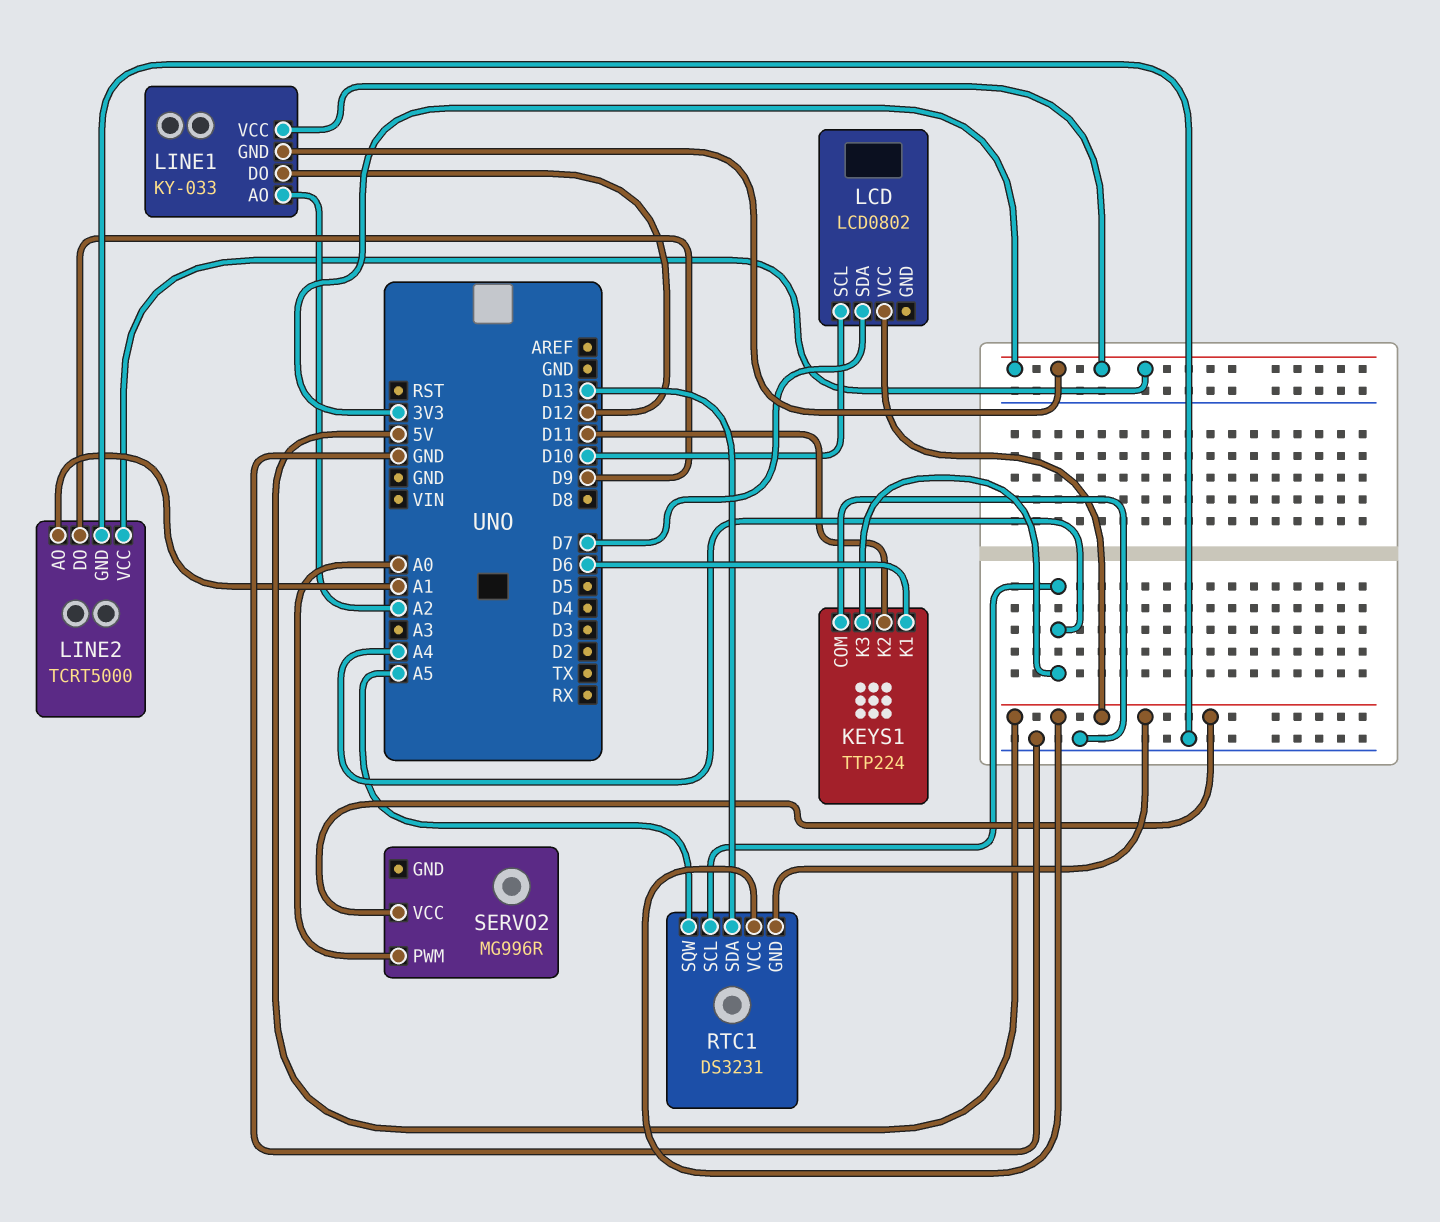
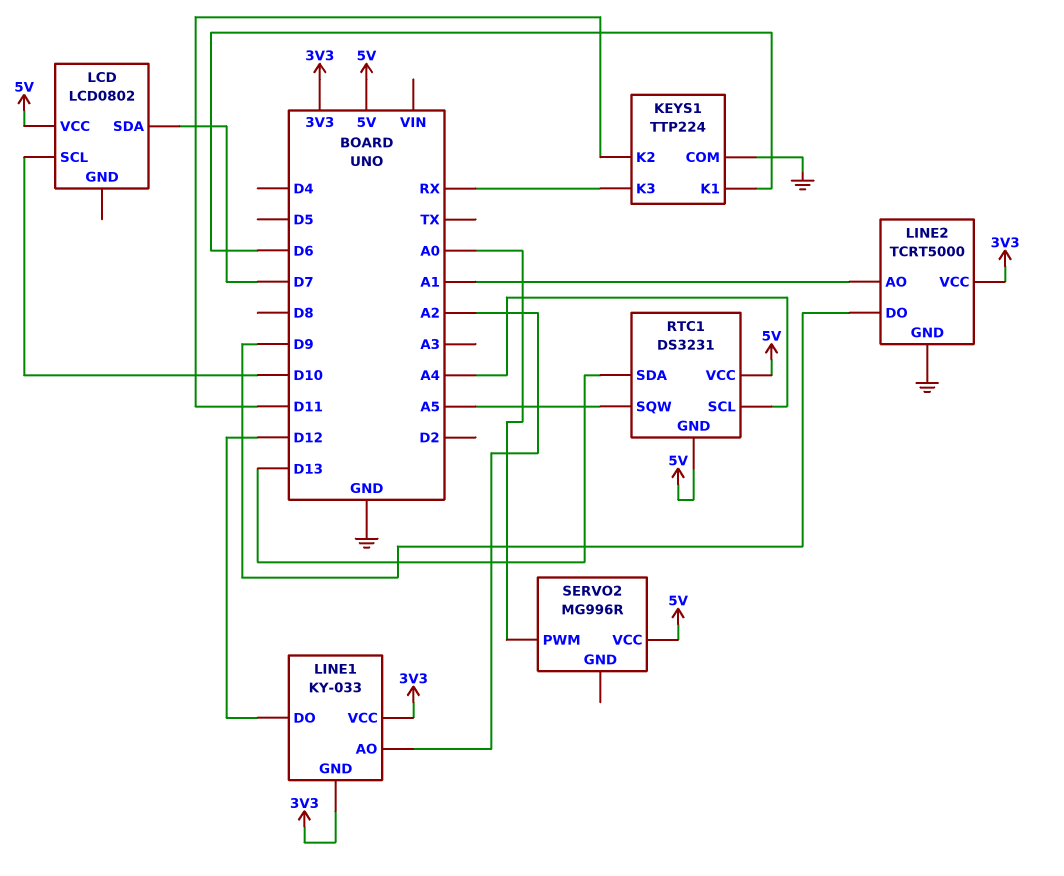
KEYS1 pin K3: A4 -> RX

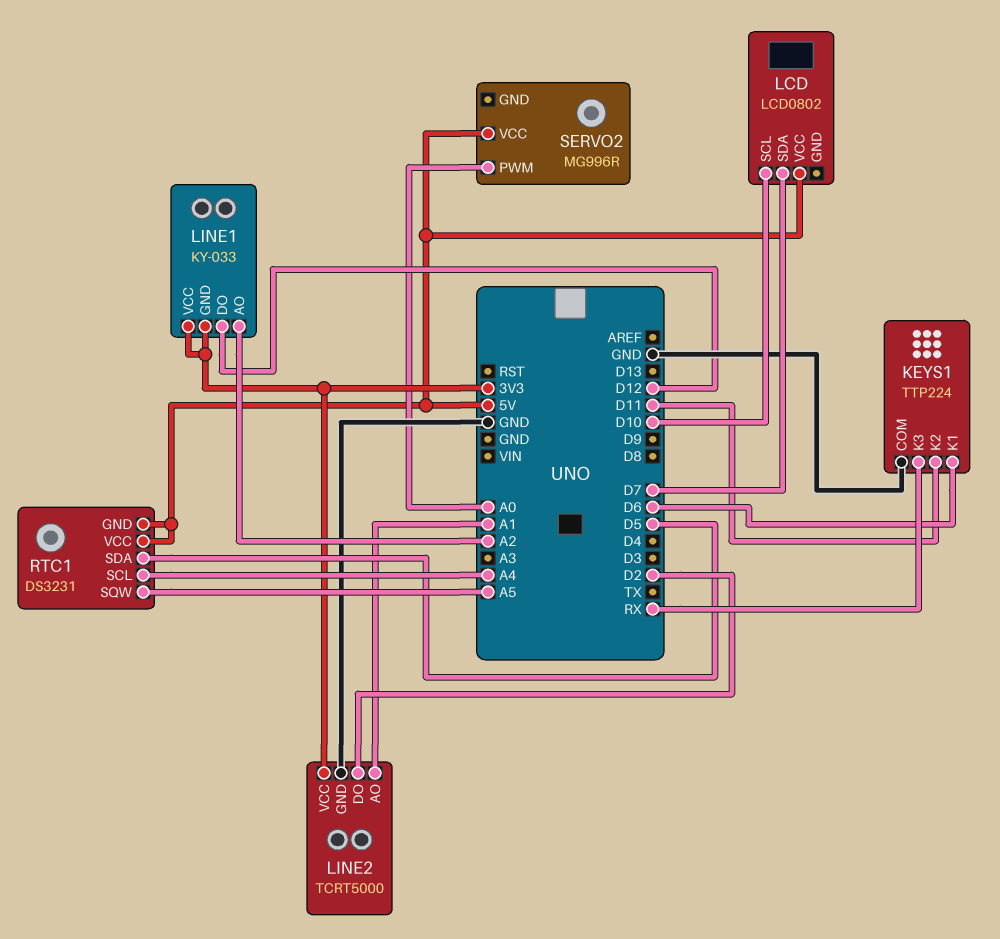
LINE2 pin DO: D9 -> D2
RTC1 pin SDA: D13 -> D5

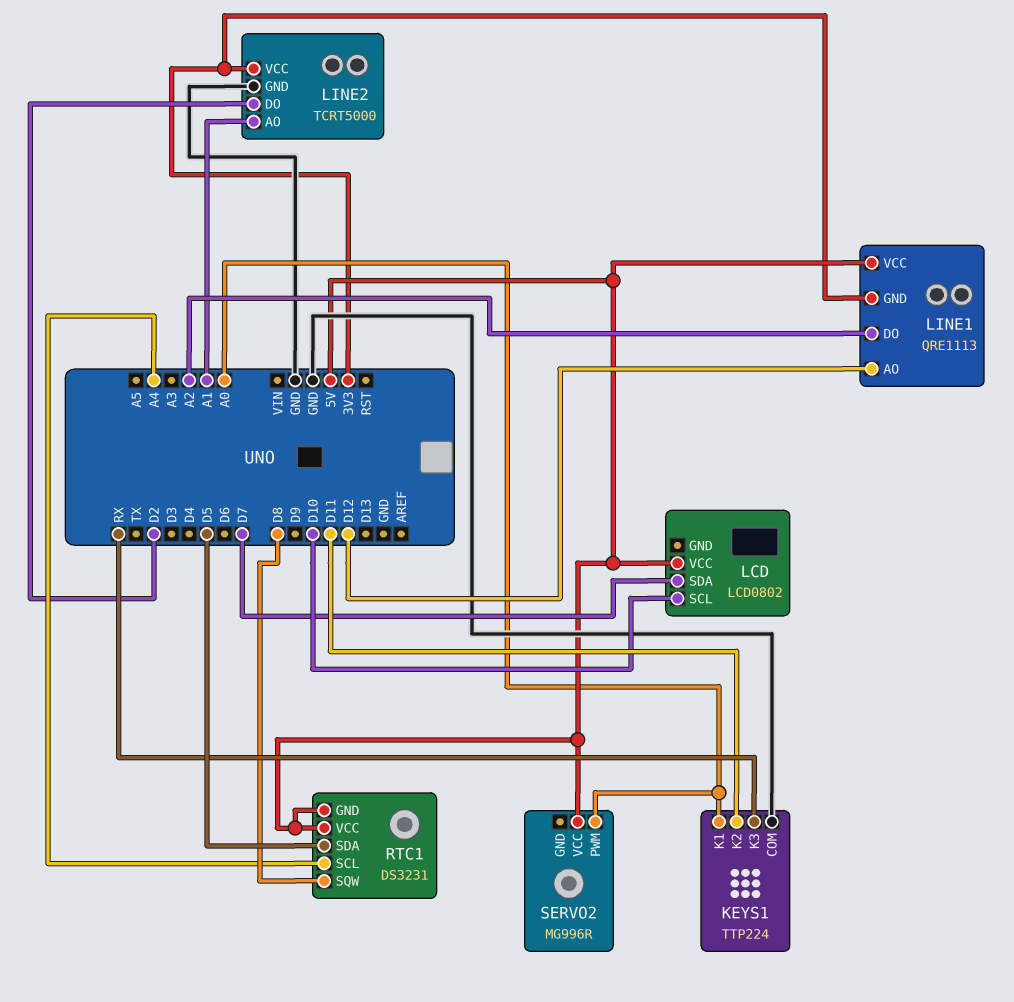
KEYS1 pin K1: D6 -> A0
LINE1: KY-033 -> QRE1113
LINE1 pin AO: A2 -> D12
LINE1 pin DO: D12 -> A2
LINE1 pin VCC: 3V3 -> 5V
RTC1 pin SQW: A5 -> D8

